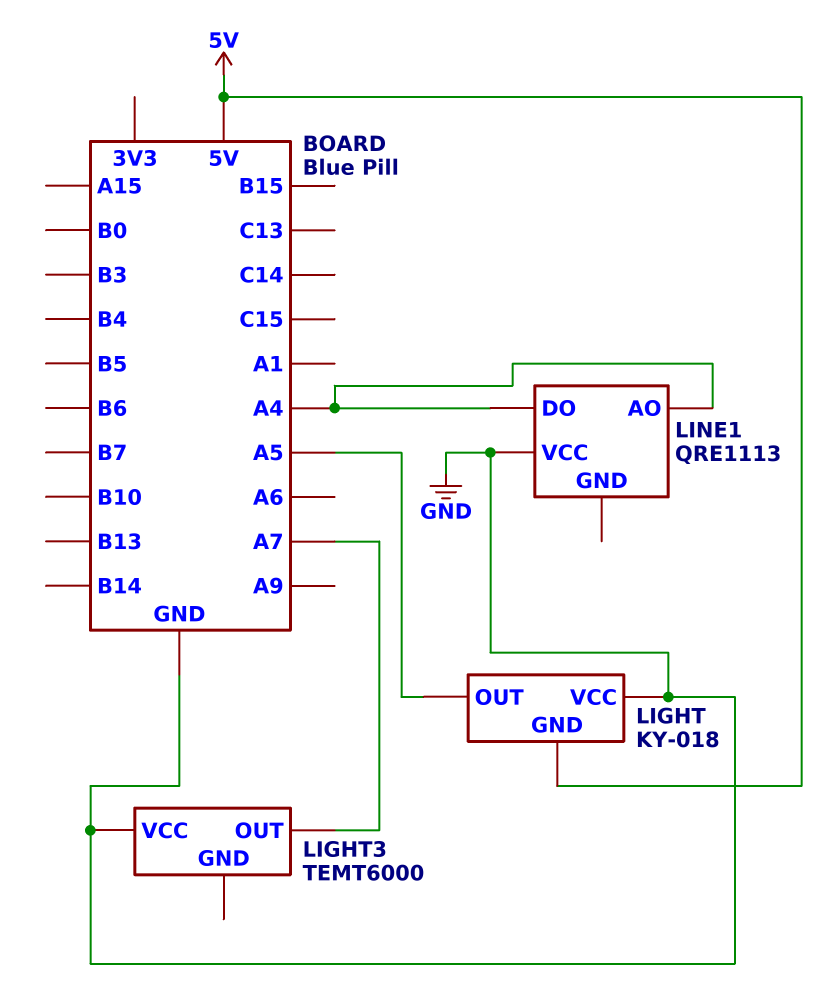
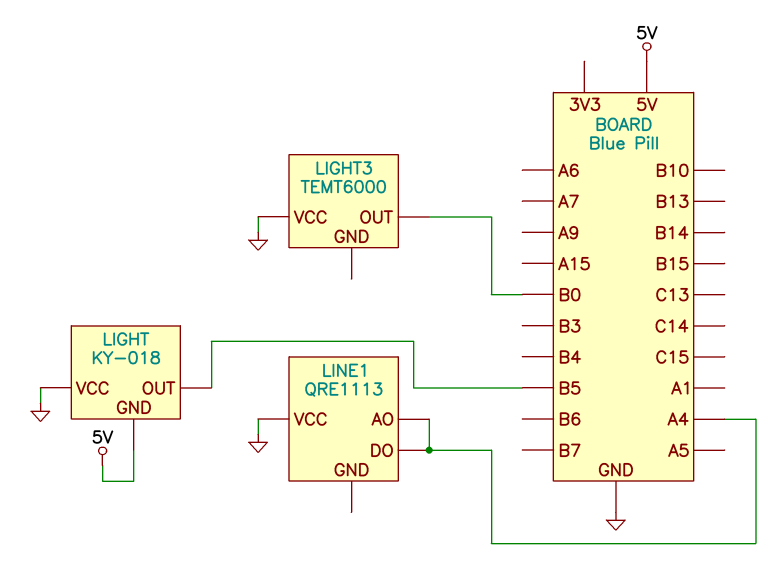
LIGHT pin OUT: A5 -> B5
LIGHT3 pin OUT: A7 -> B0

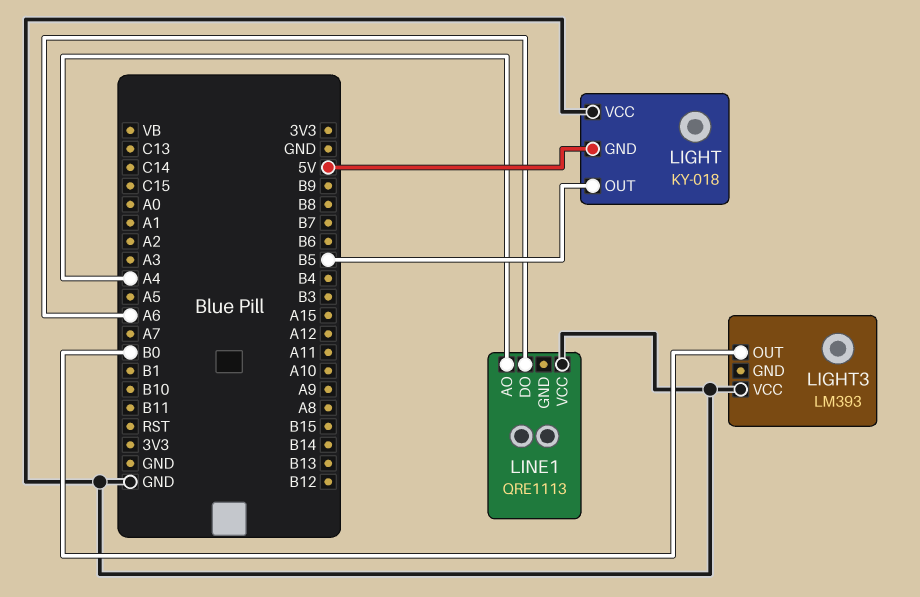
LIGHT3: TEMT6000 -> LM393
LINE1 pin DO: A4 -> A6

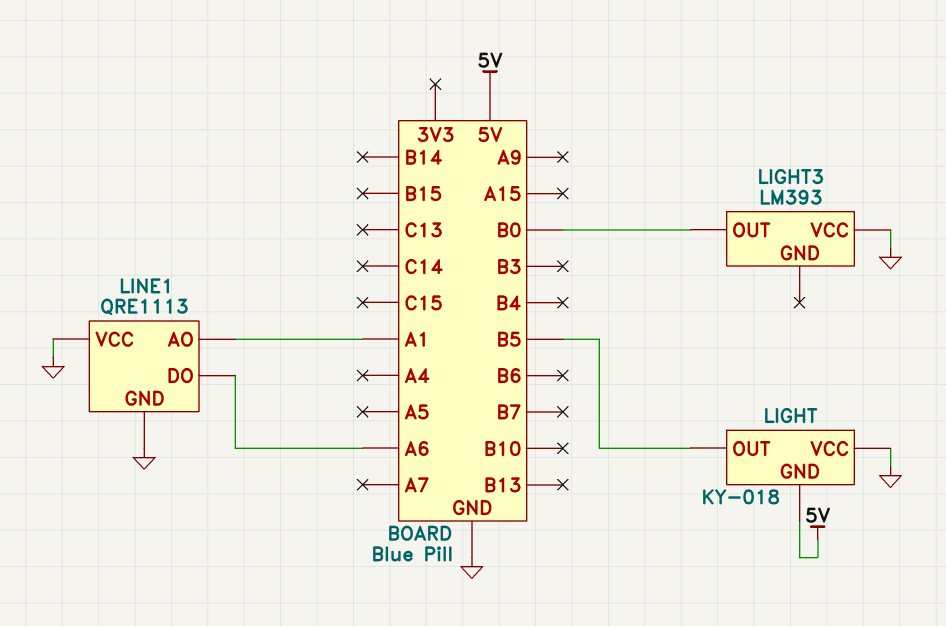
LINE1 pin AO: A4 -> A1
LINE1 pin GND: none -> GND

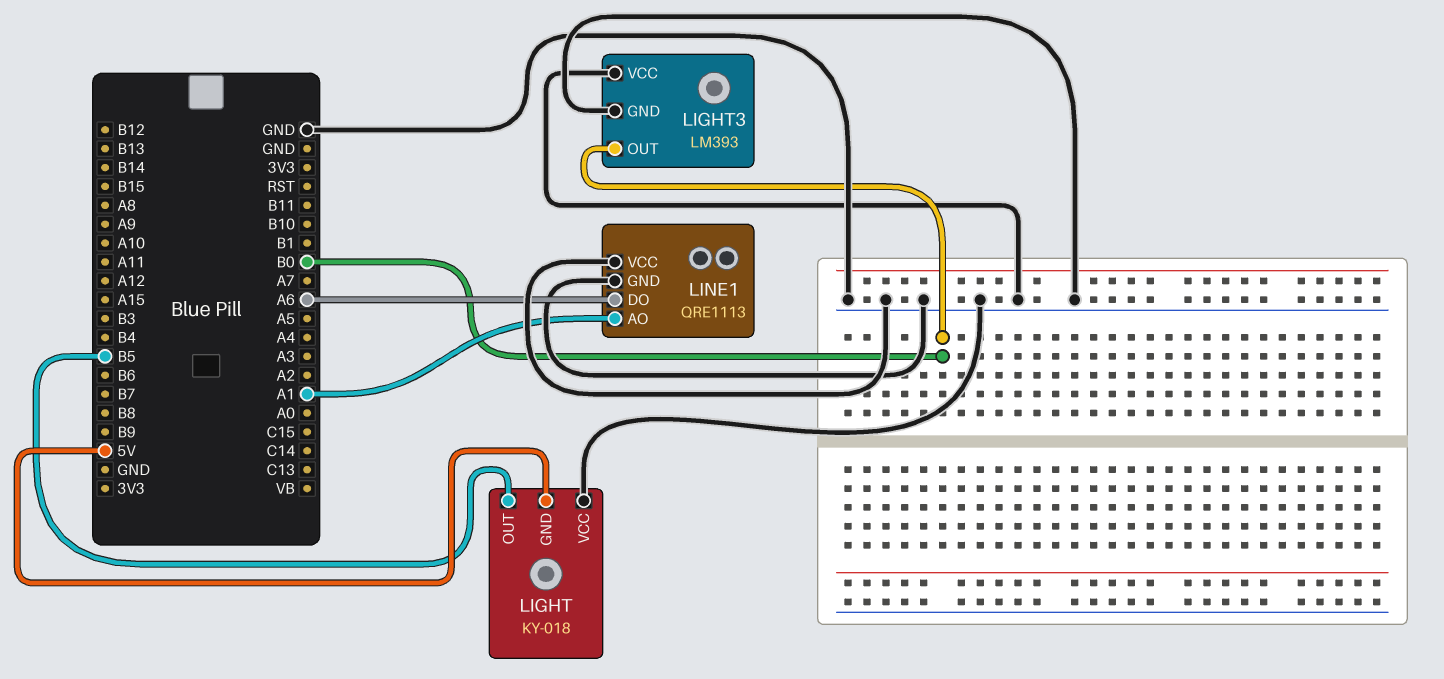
LIGHT3 pin GND: none -> GND

